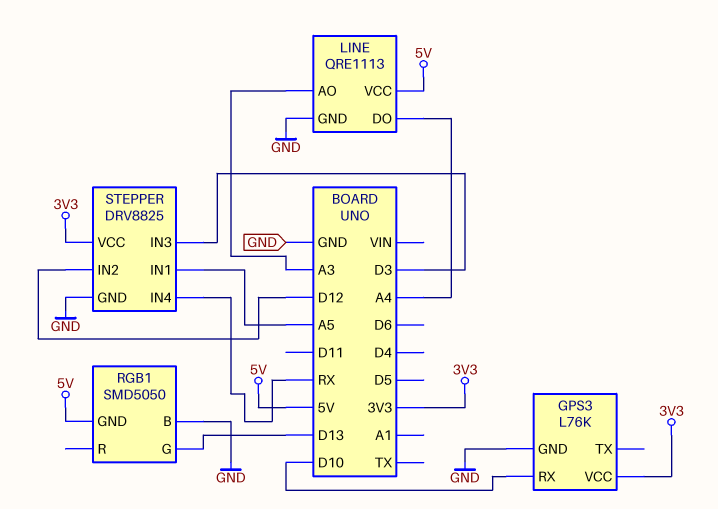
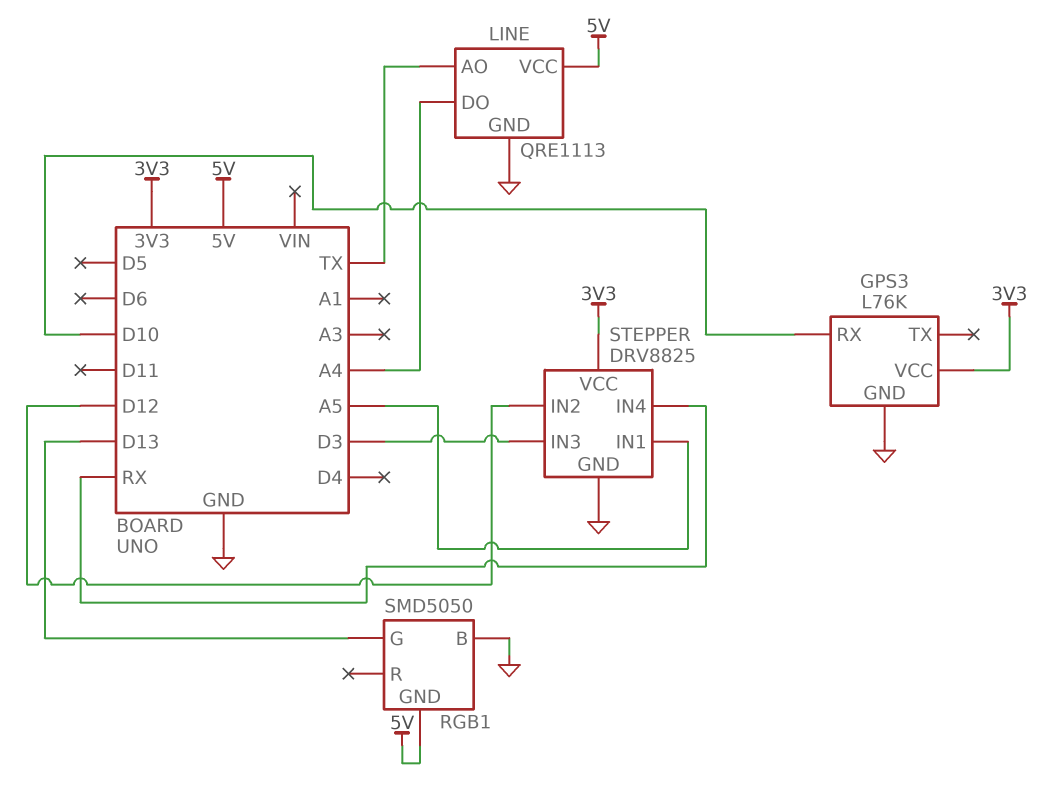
LINE pin AO: A3 -> TX

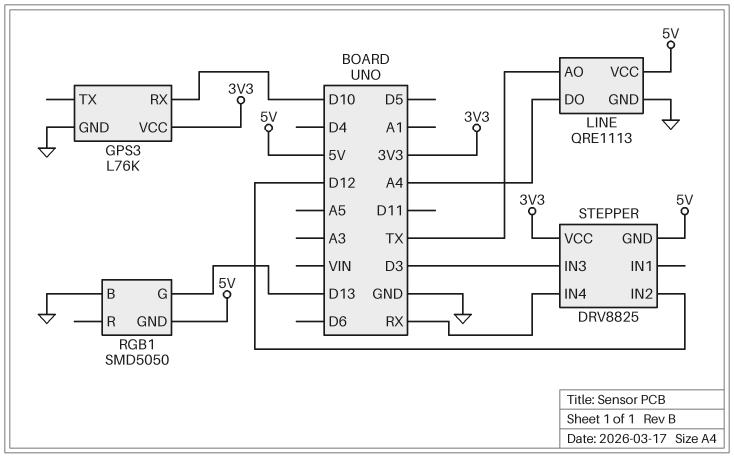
STEPPER pin GND: GND -> 5V
STEPPER pin IN1: A5 -> none

